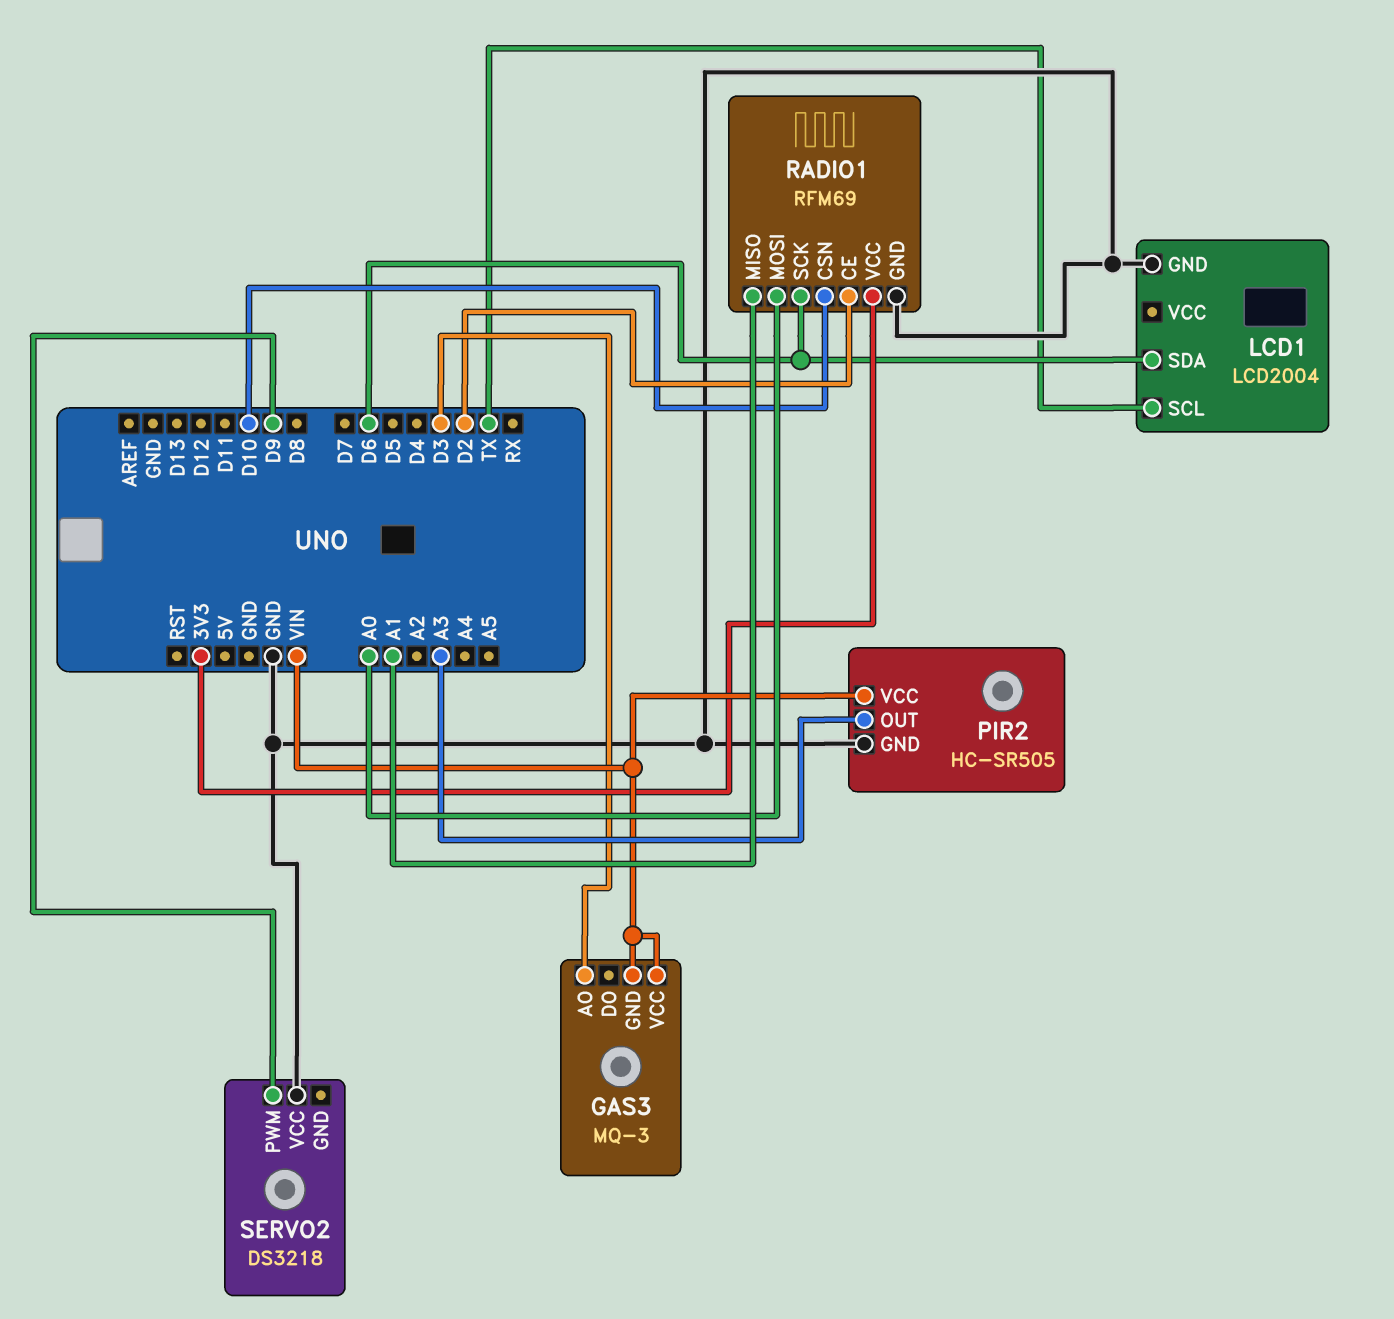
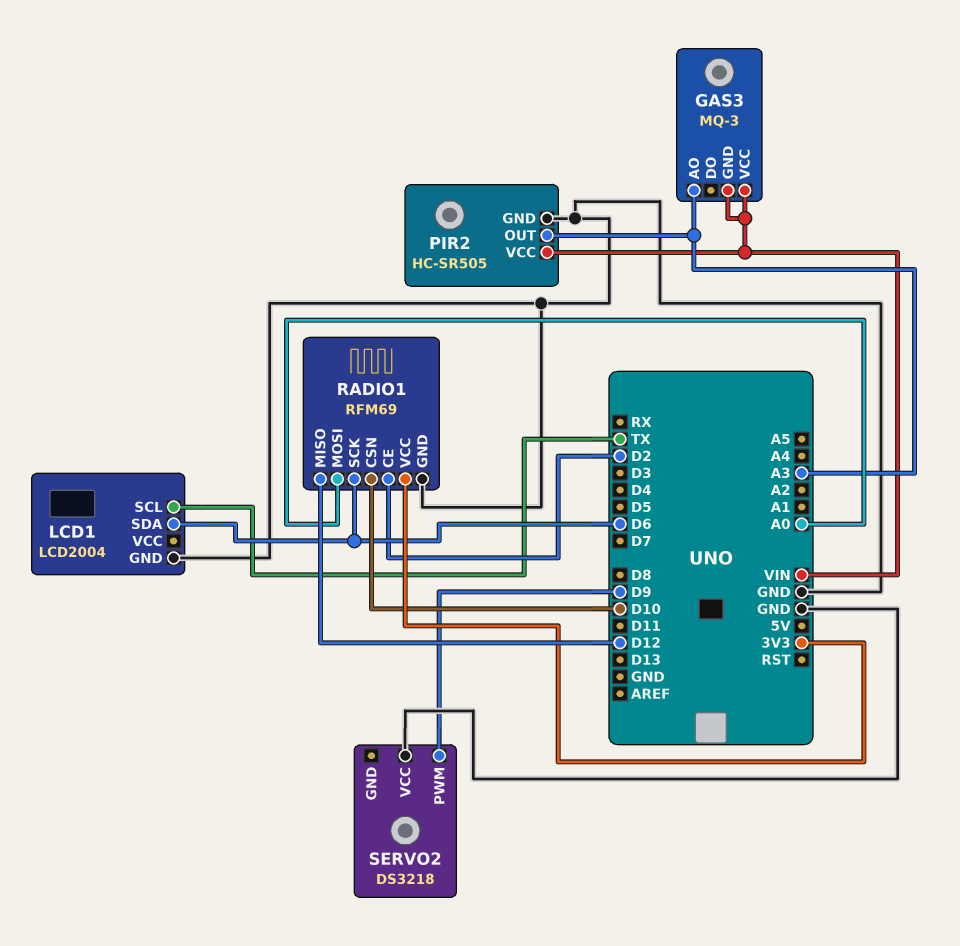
GAS3 pin AO: D3 -> A3
RADIO1 pin MISO: A1 -> D12

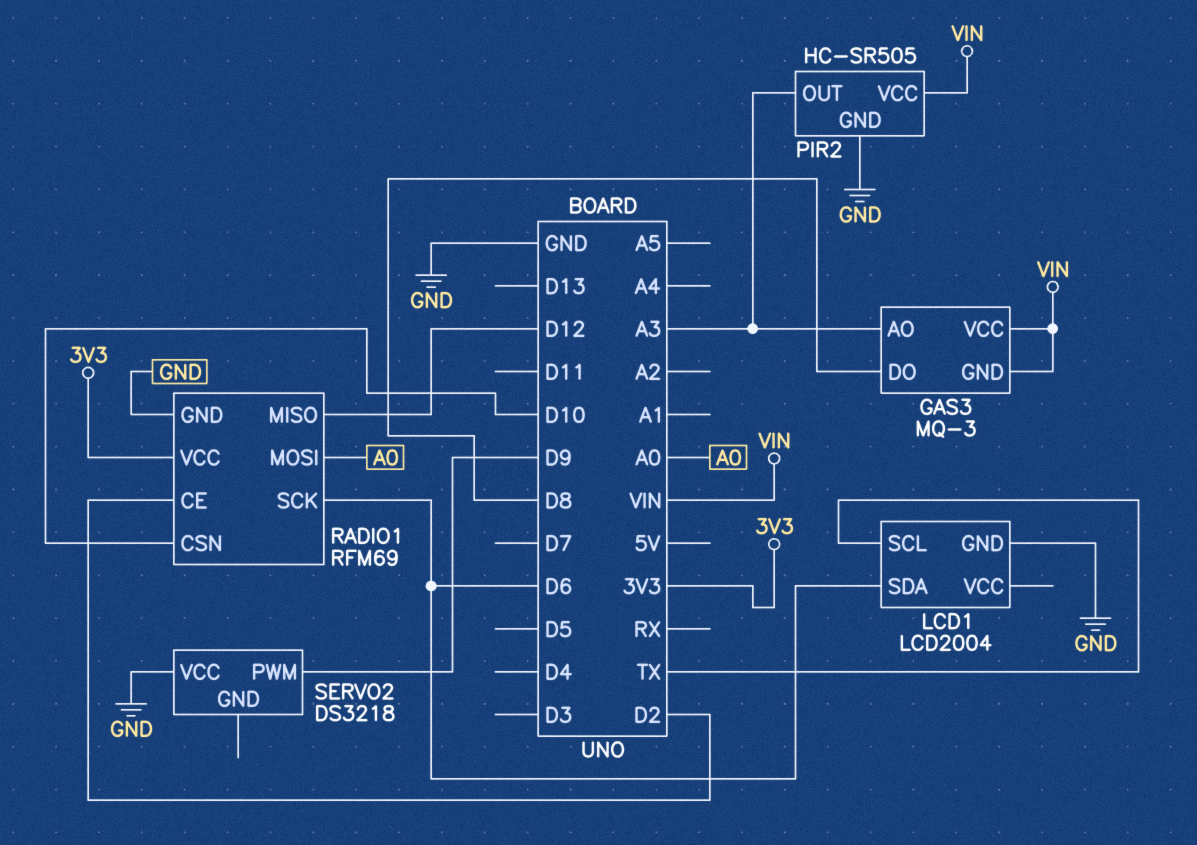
GAS3 pin DO: none -> D8

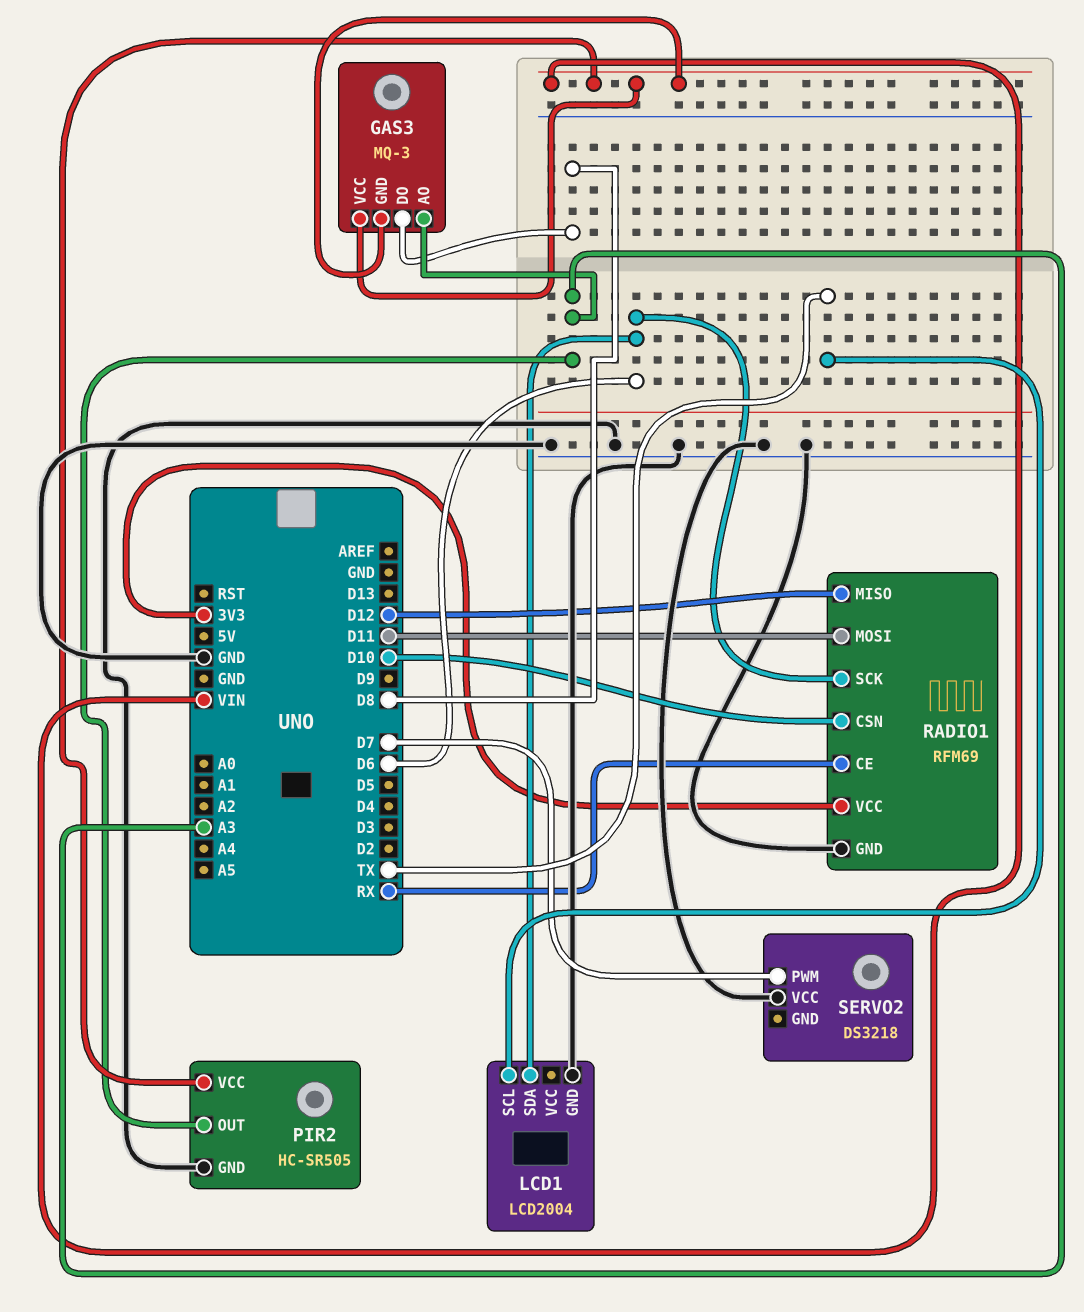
RADIO1 pin CE: D2 -> RX
RADIO1 pin MOSI: A0 -> D11
SERVO2 pin PWM: D9 -> D7

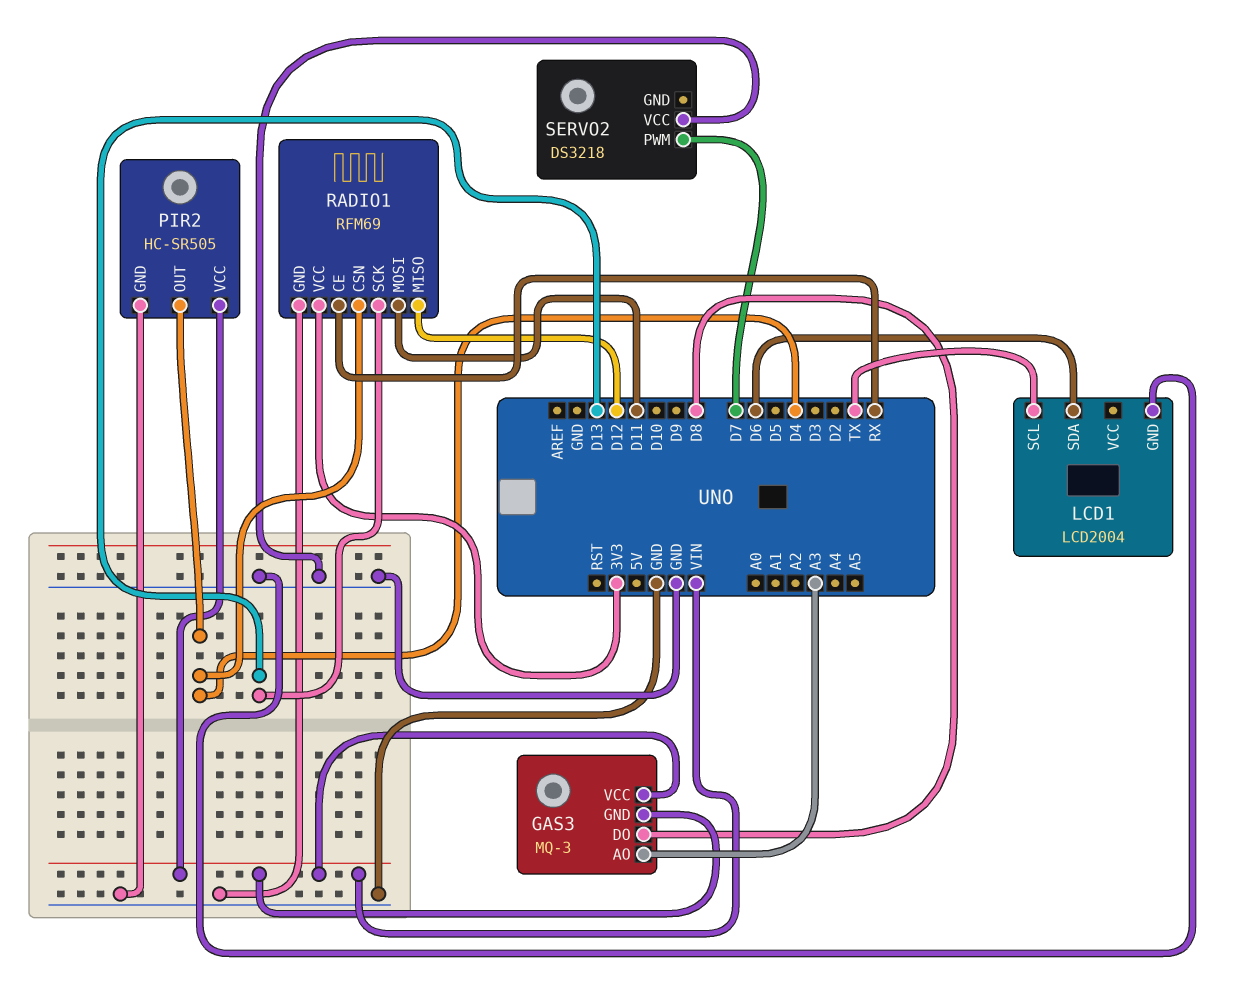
PIR2 pin OUT: A3 -> D4
RADIO1 pin CSN: D10 -> D4
RADIO1 pin SCK: D6 -> D13

